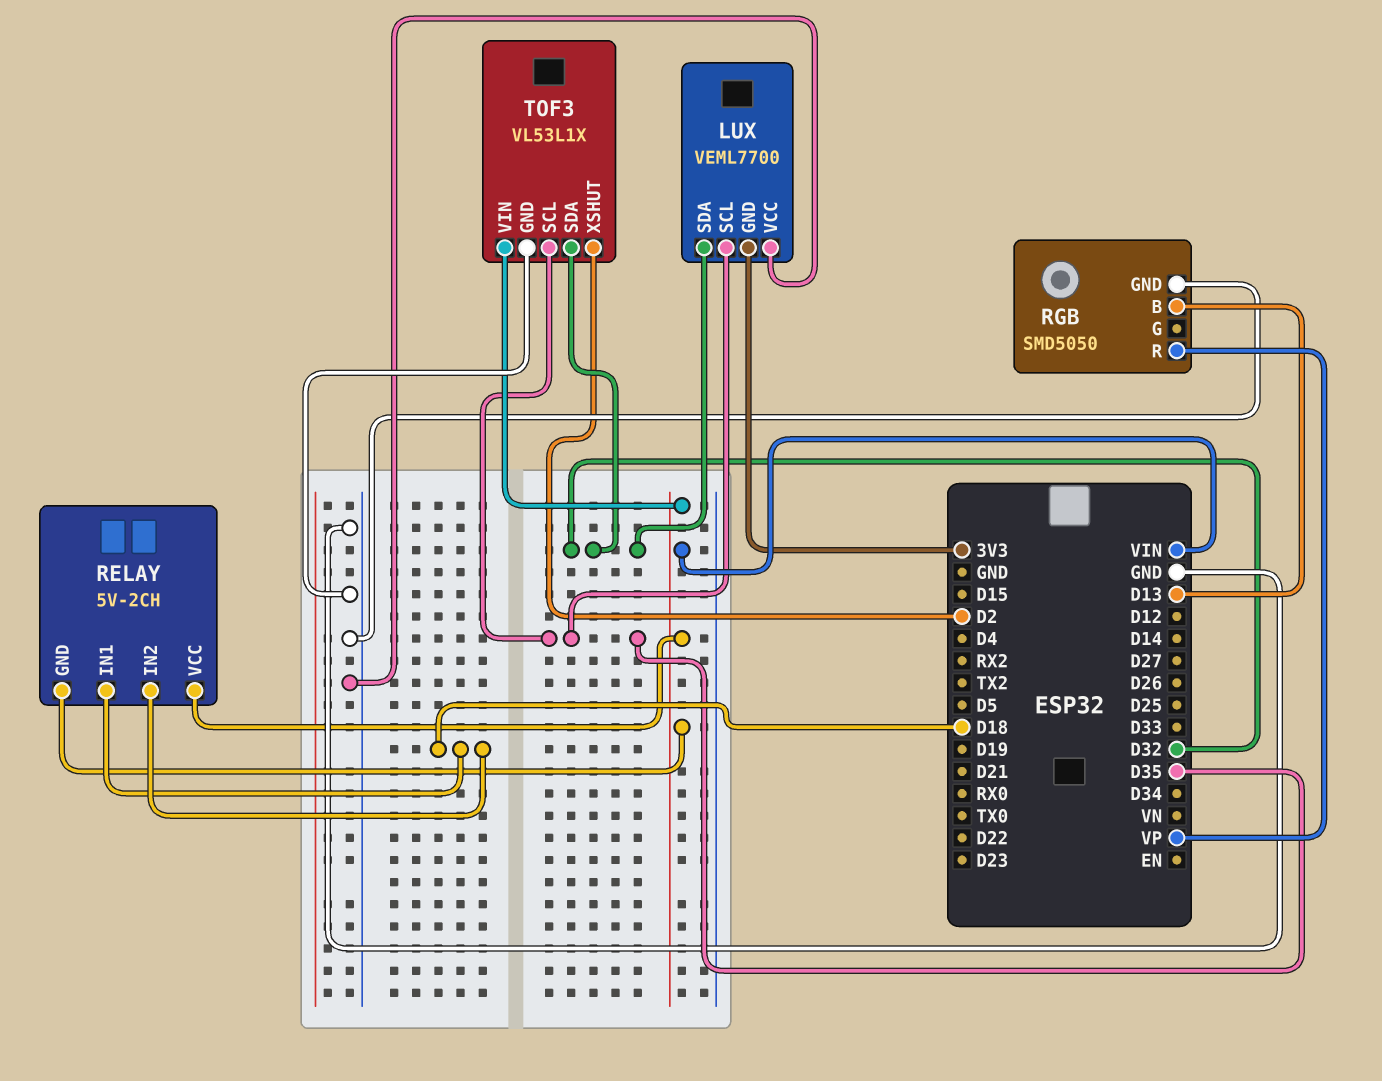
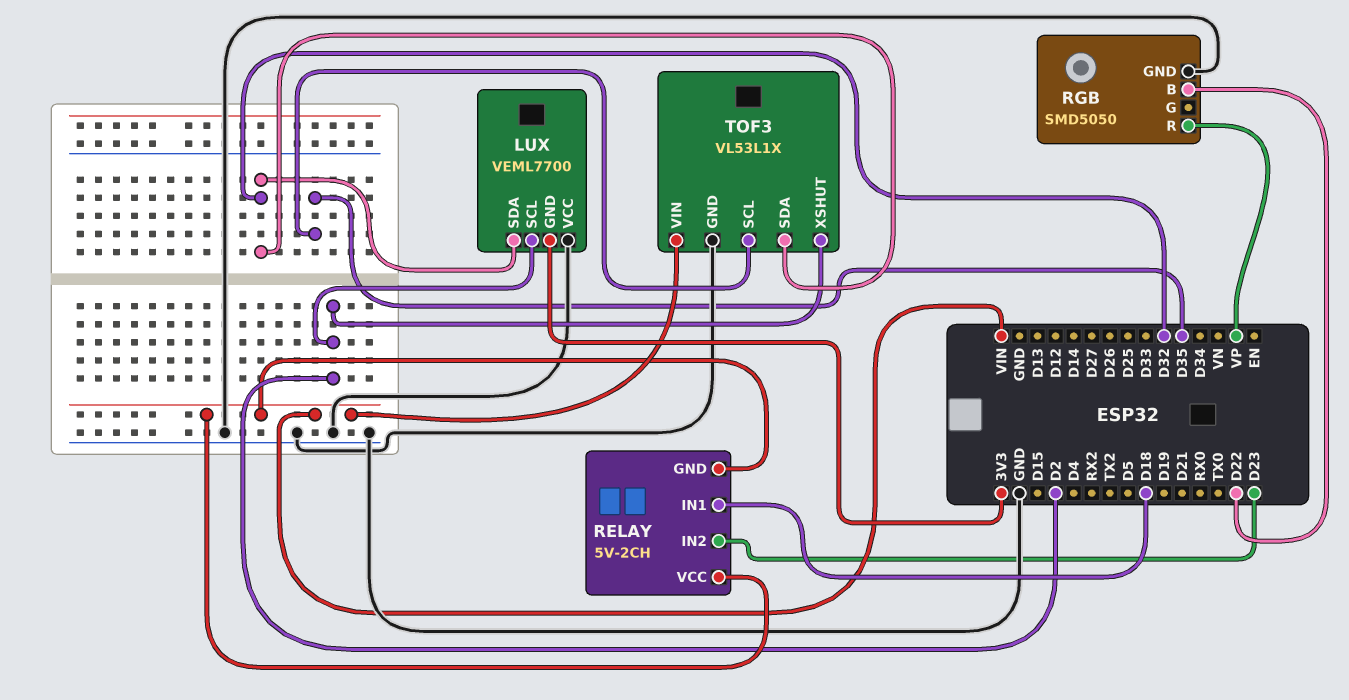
LUX pin SCL: D35 -> D2
RELAY pin IN2: D18 -> D23
RGB pin B: D13 -> D22

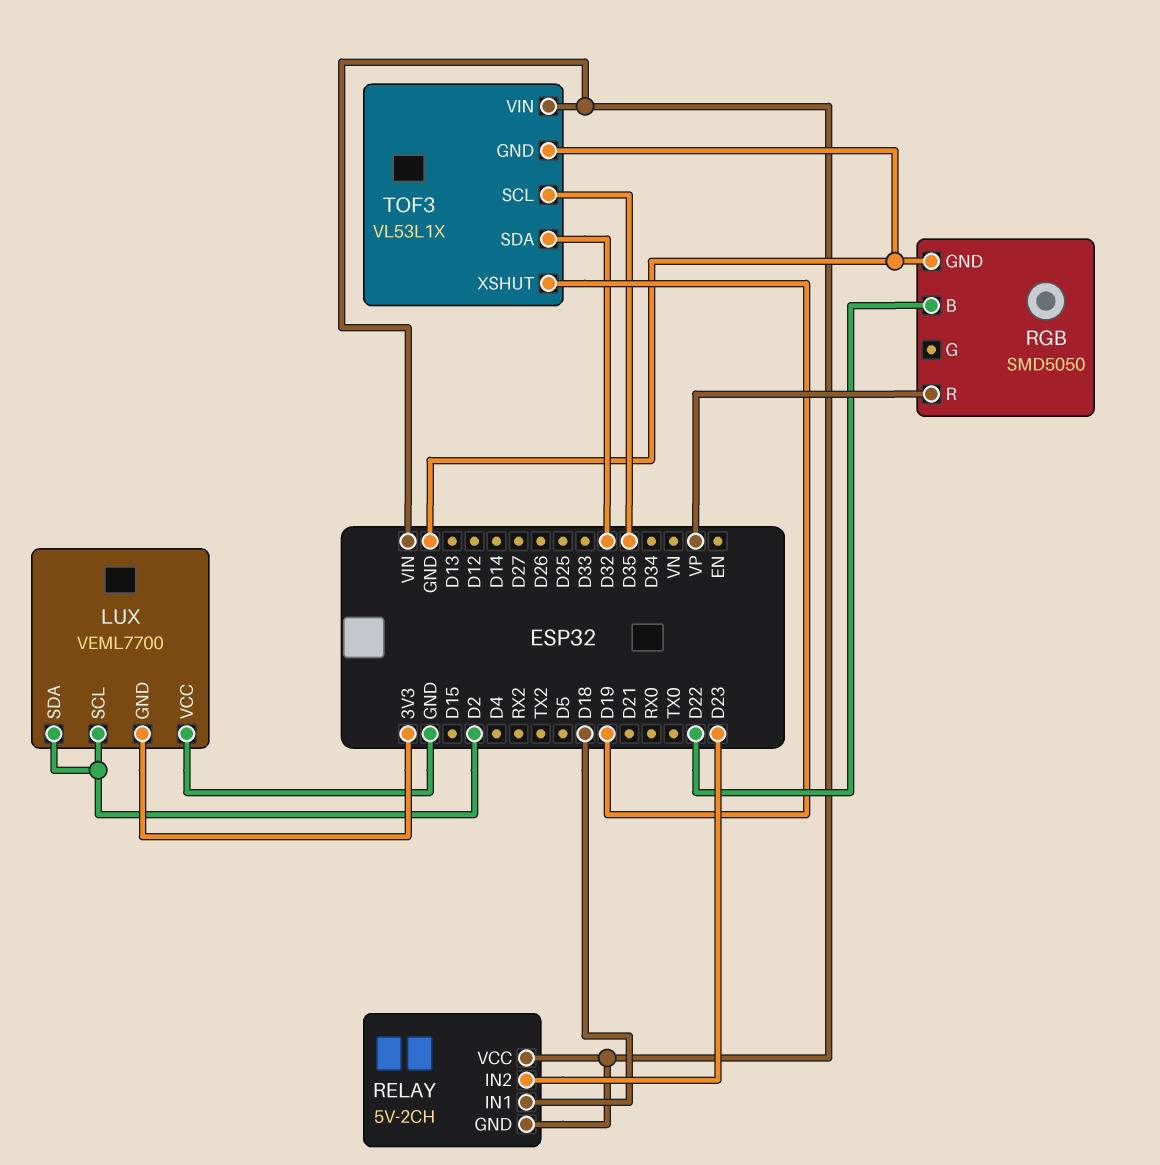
LUX pin SDA: D32 -> D2
TOF3 pin XSHUT: D2 -> D19

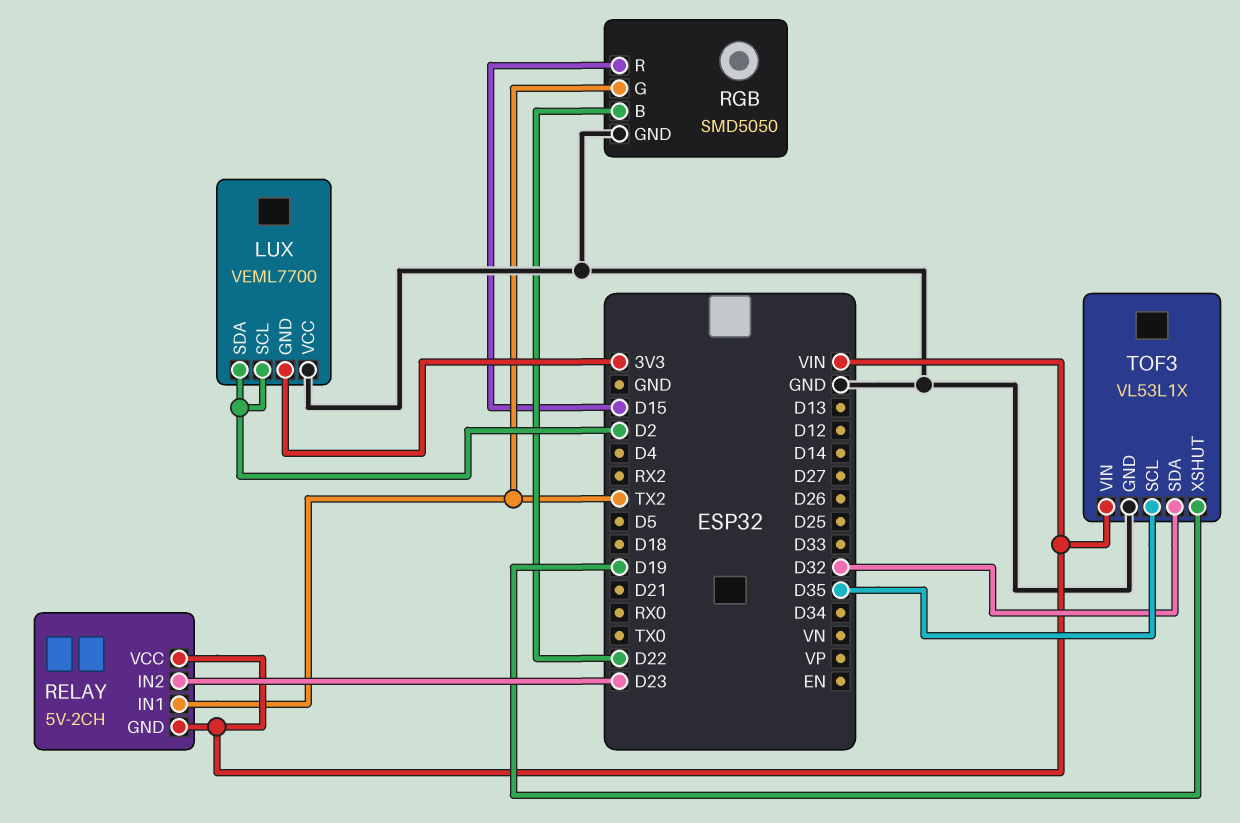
RELAY pin IN1: D18 -> TX2
RGB pin G: none -> TX2
RGB pin R: VP -> D15

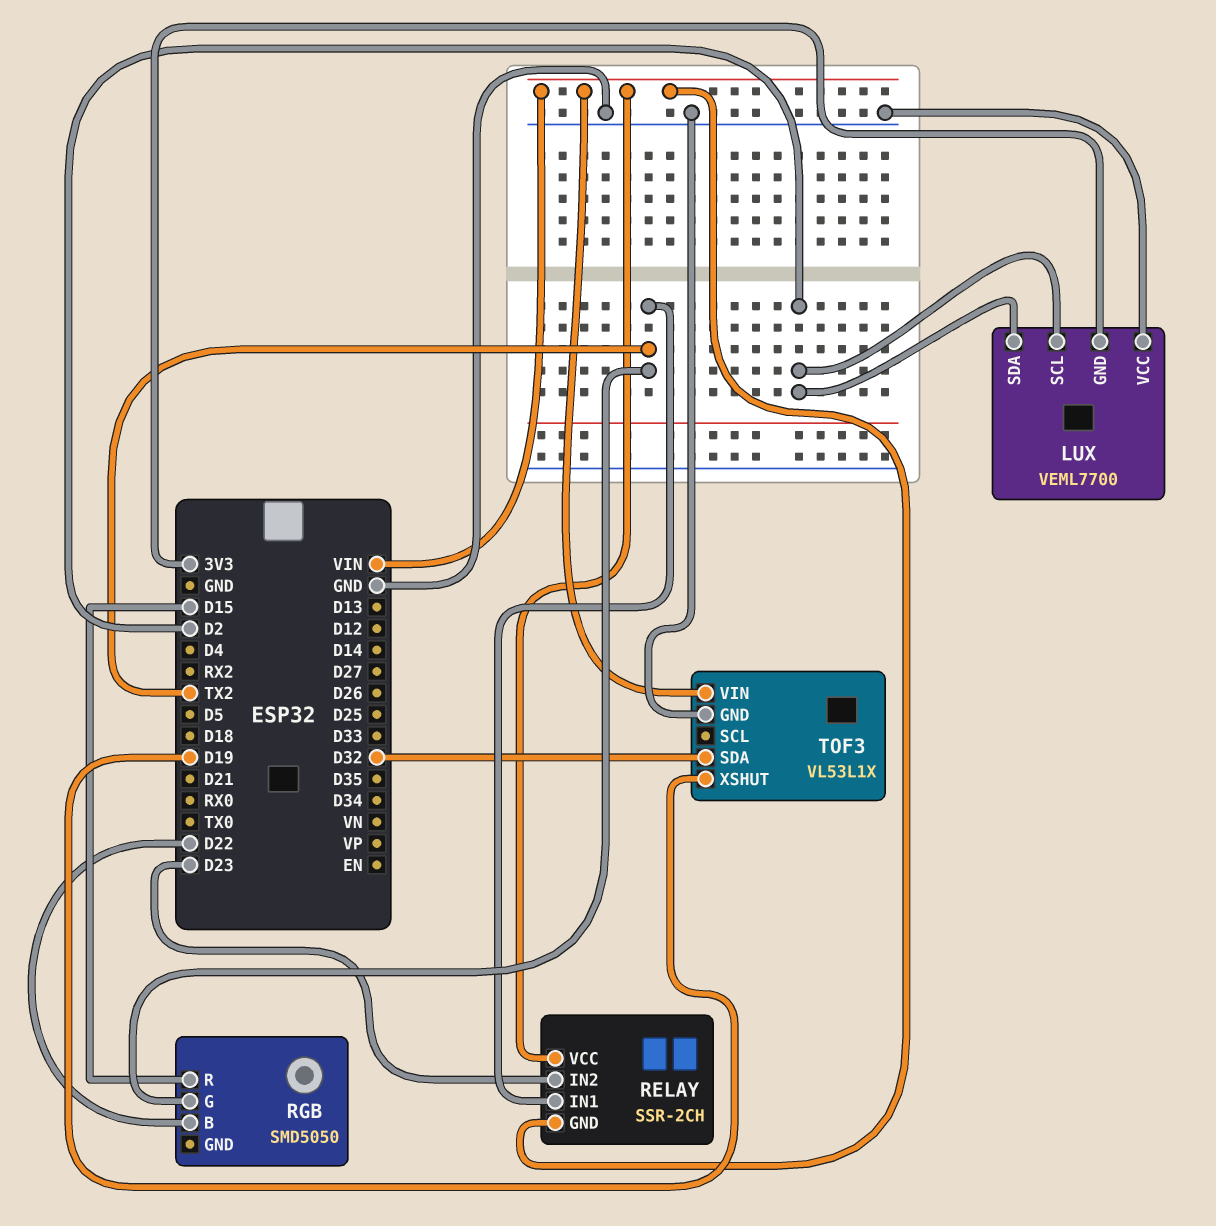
RELAY: 5V-2CH -> SSR-2CH
RGB pin GND: GND -> none
TOF3 pin SCL: D35 -> none

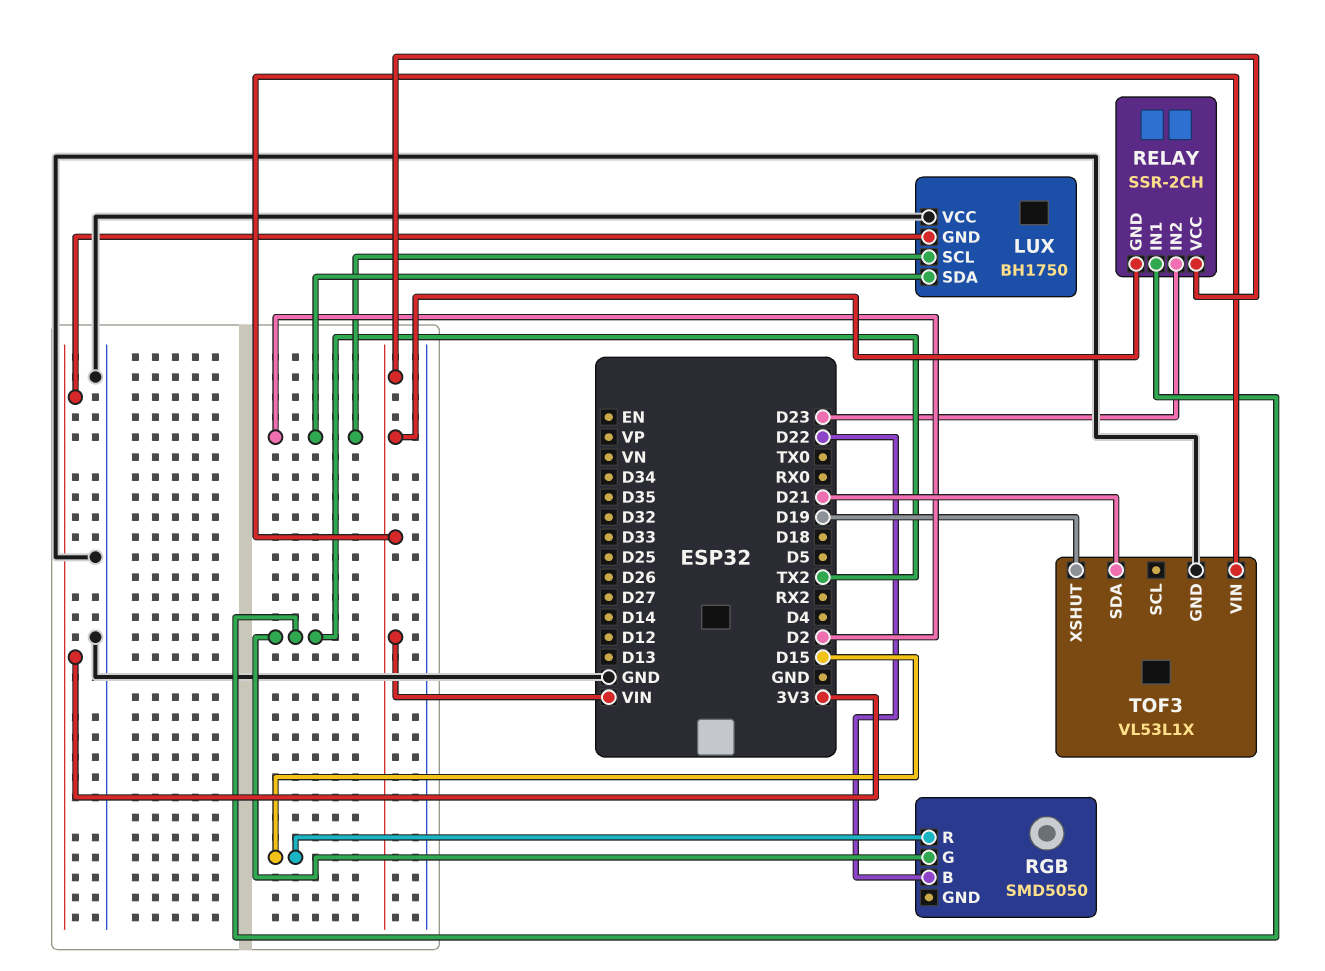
LUX: VEML7700 -> BH1750
TOF3 pin SDA: D32 -> D21

